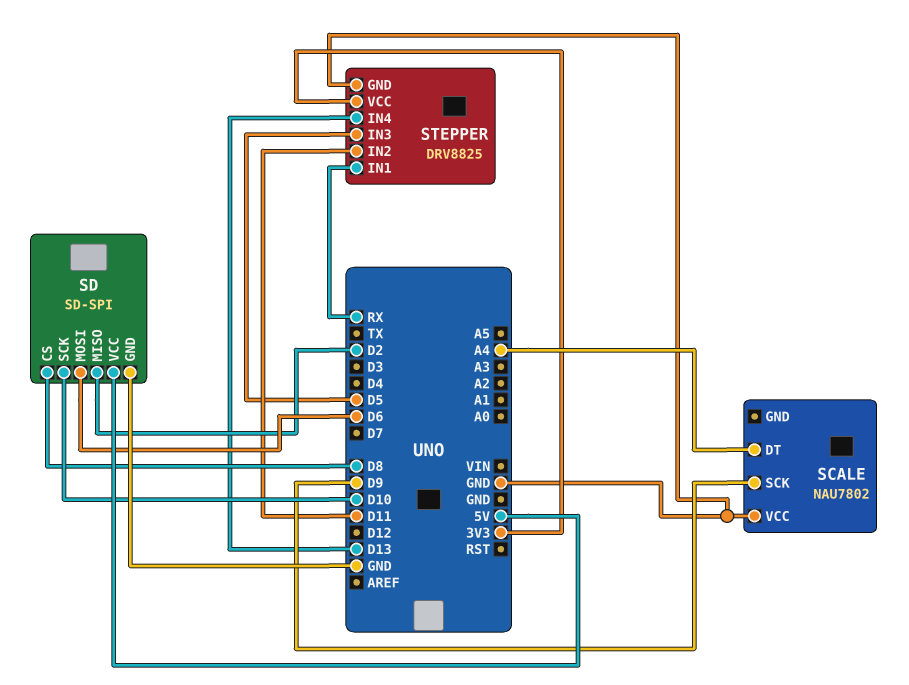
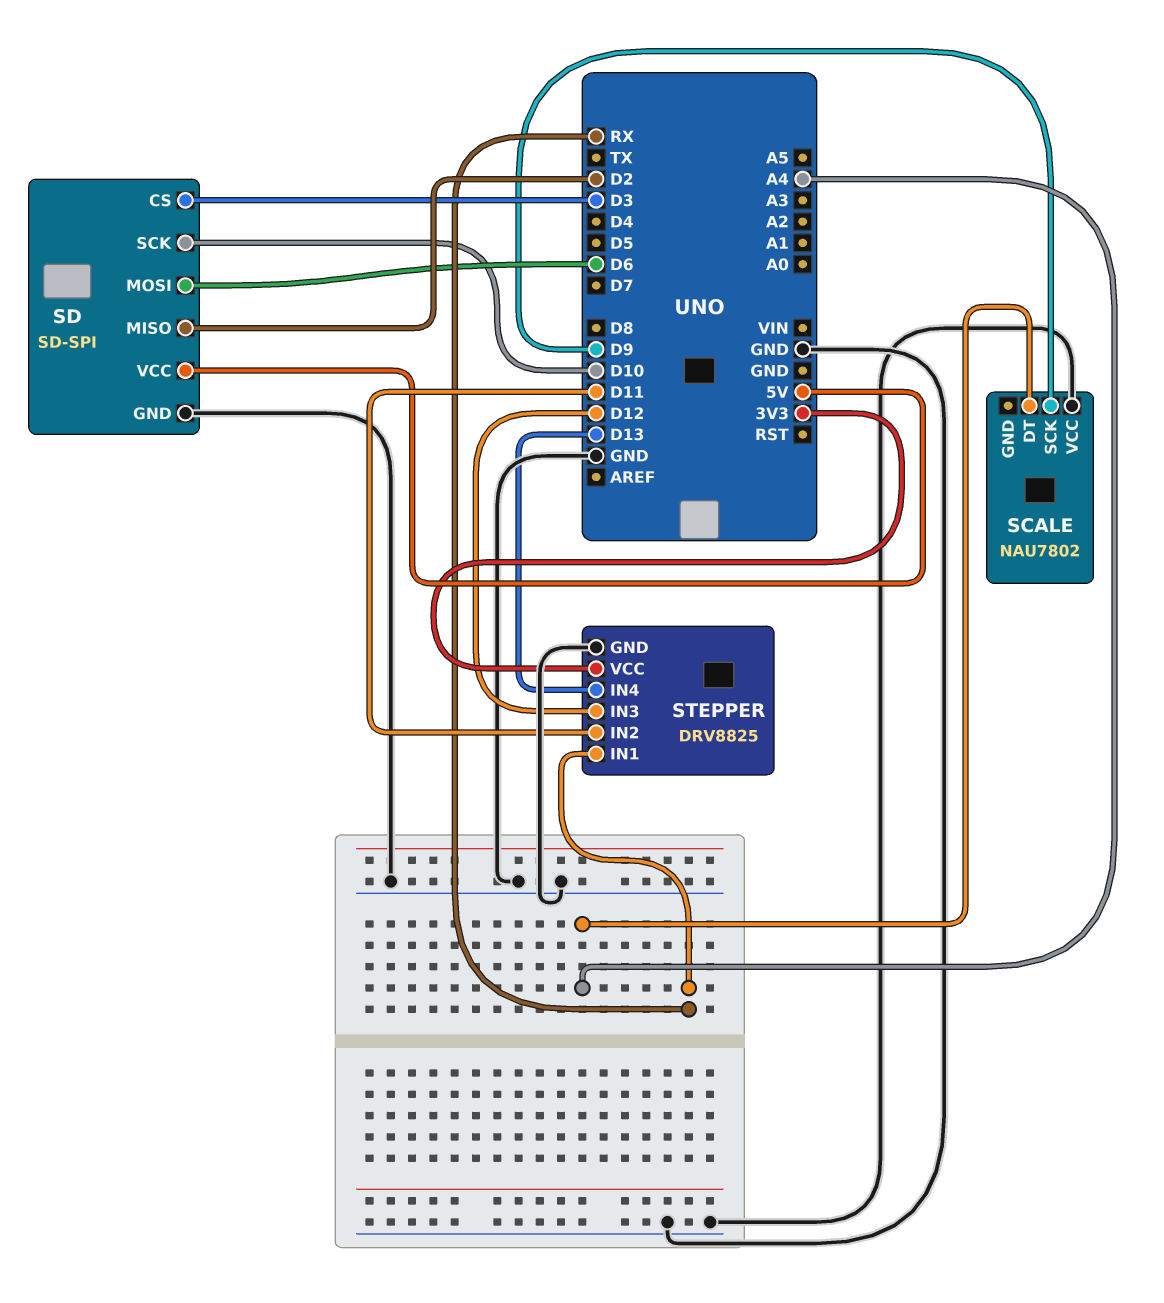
SD pin CS: D8 -> D3
STEPPER pin IN3: D5 -> D12

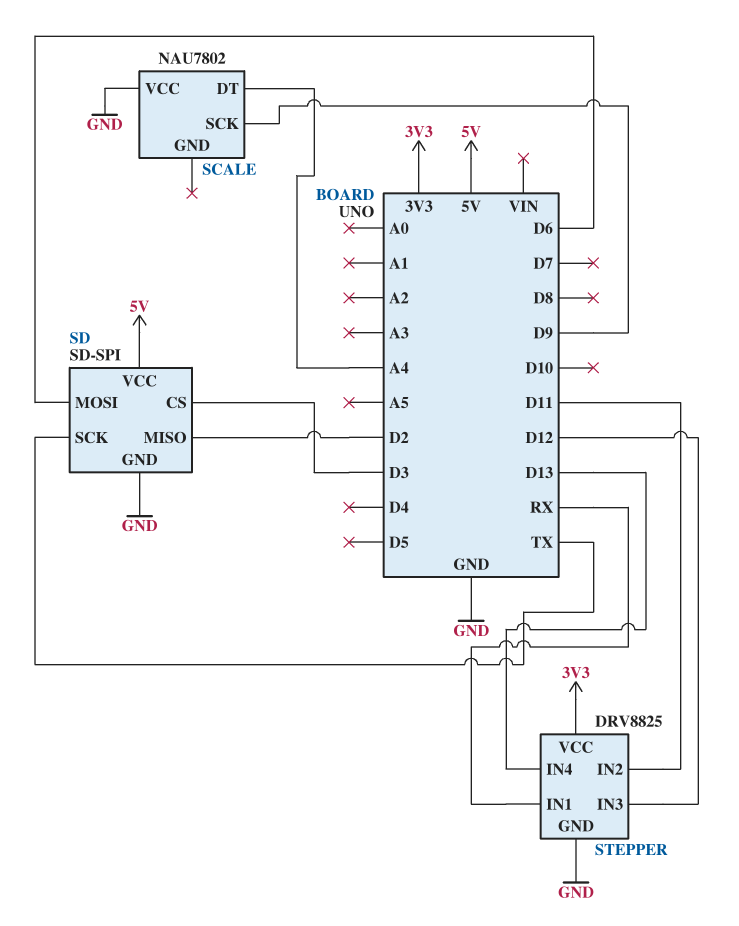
SD pin SCK: D10 -> TX

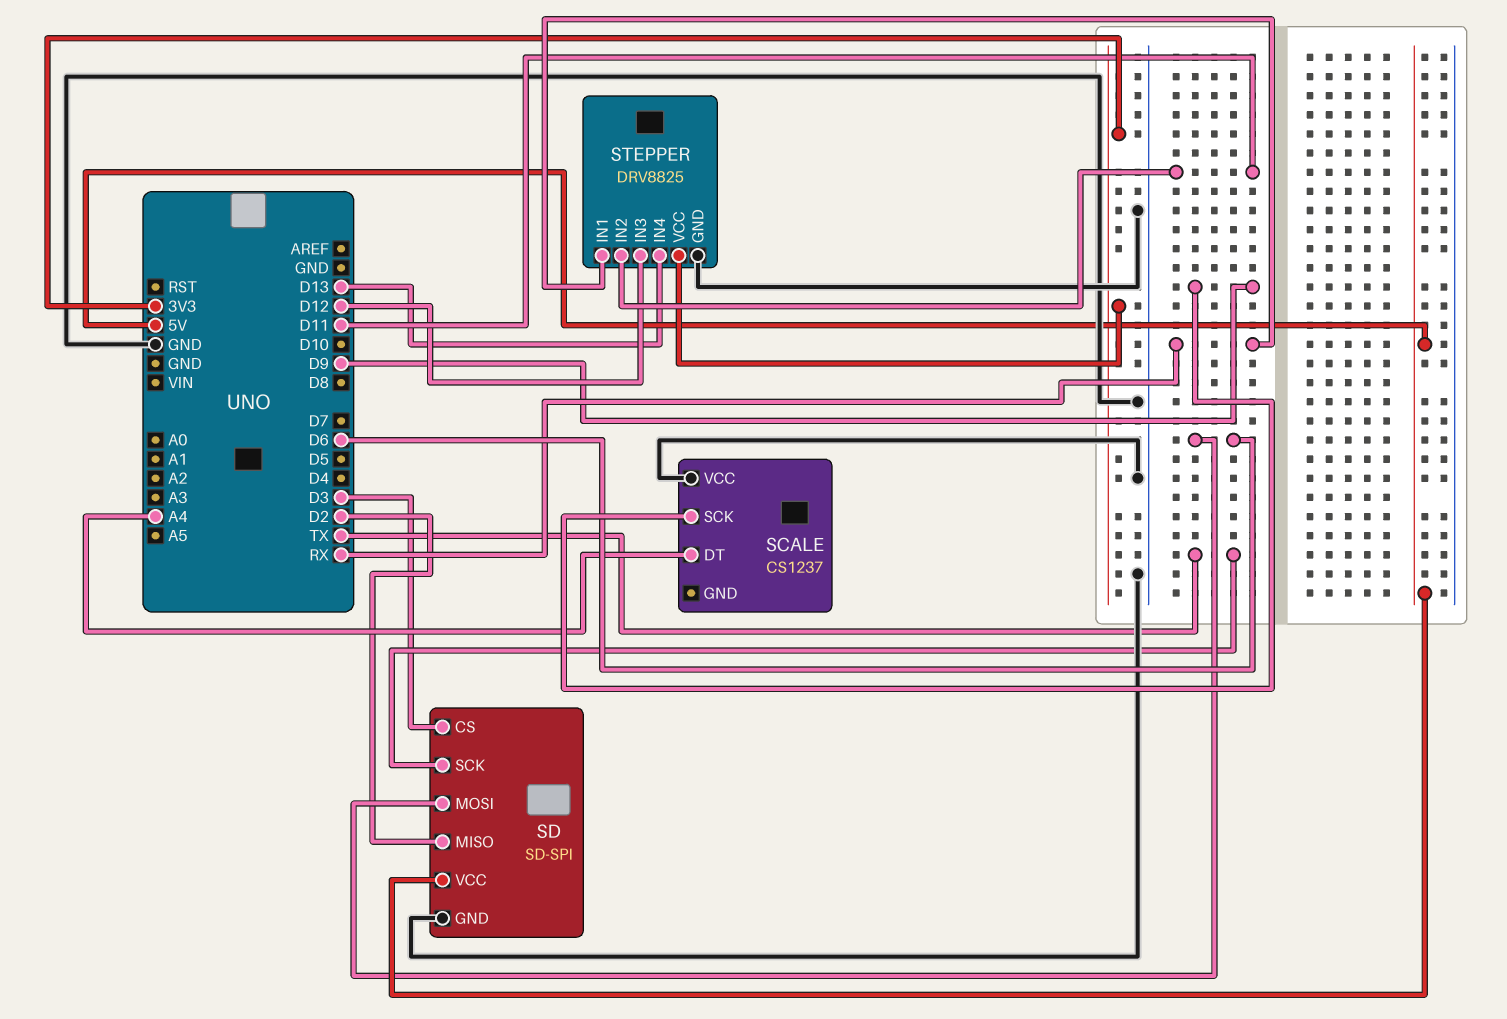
SCALE: NAU7802 -> CS1237

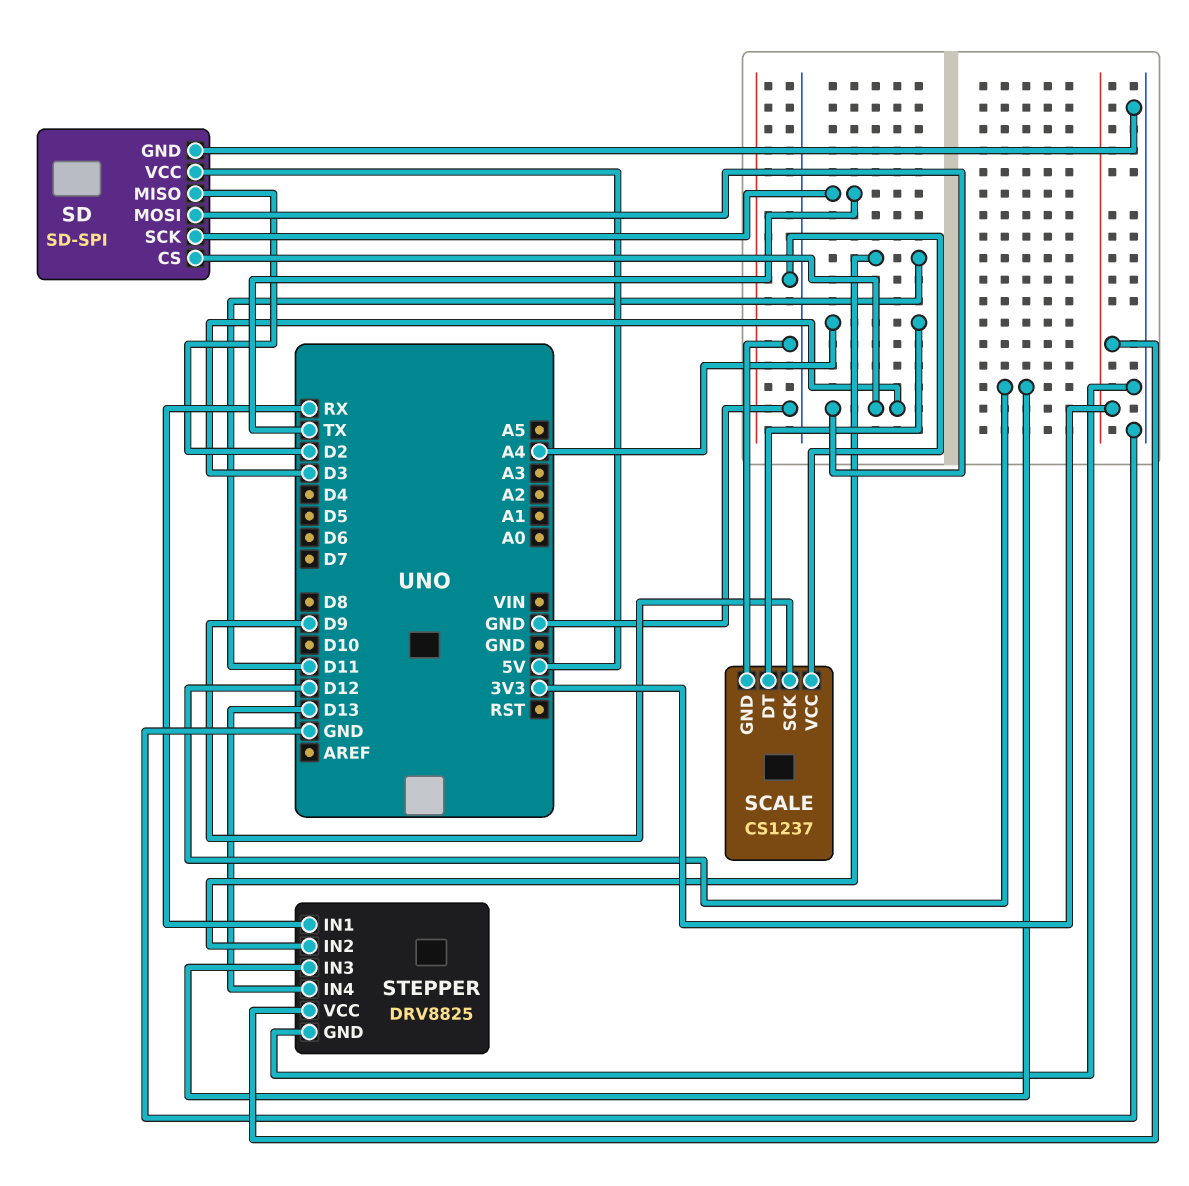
SCALE pin GND: none -> GND
SD pin MOSI: D6 -> D3

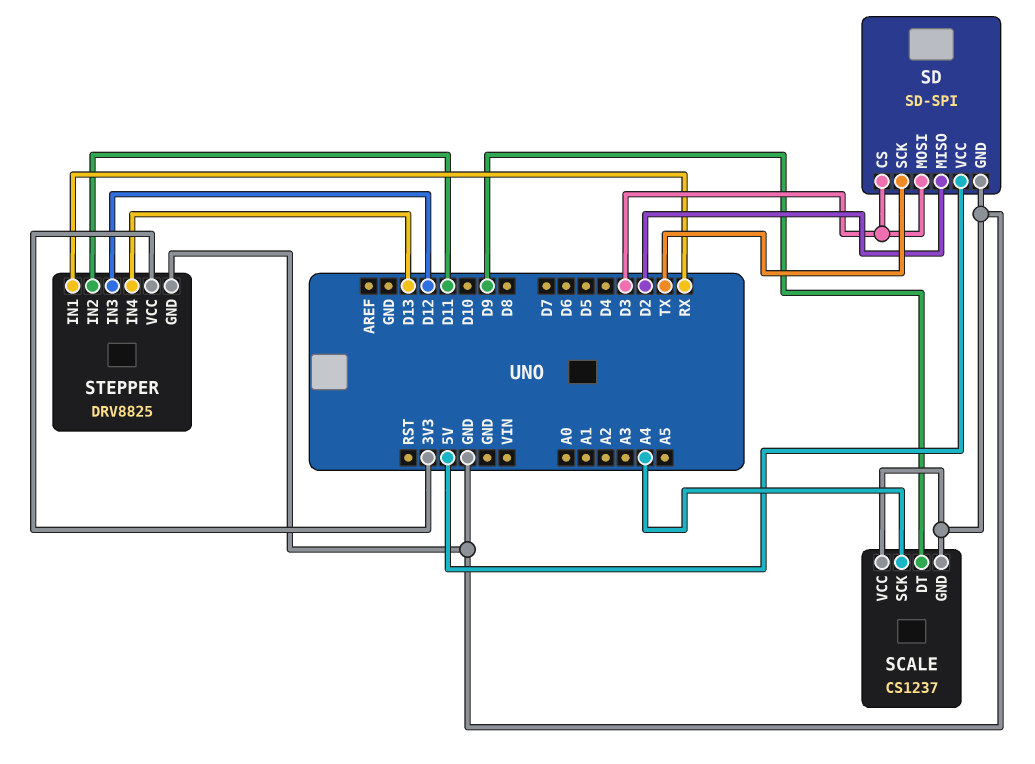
SCALE pin DT: A4 -> D9
SCALE pin SCK: D9 -> A4

